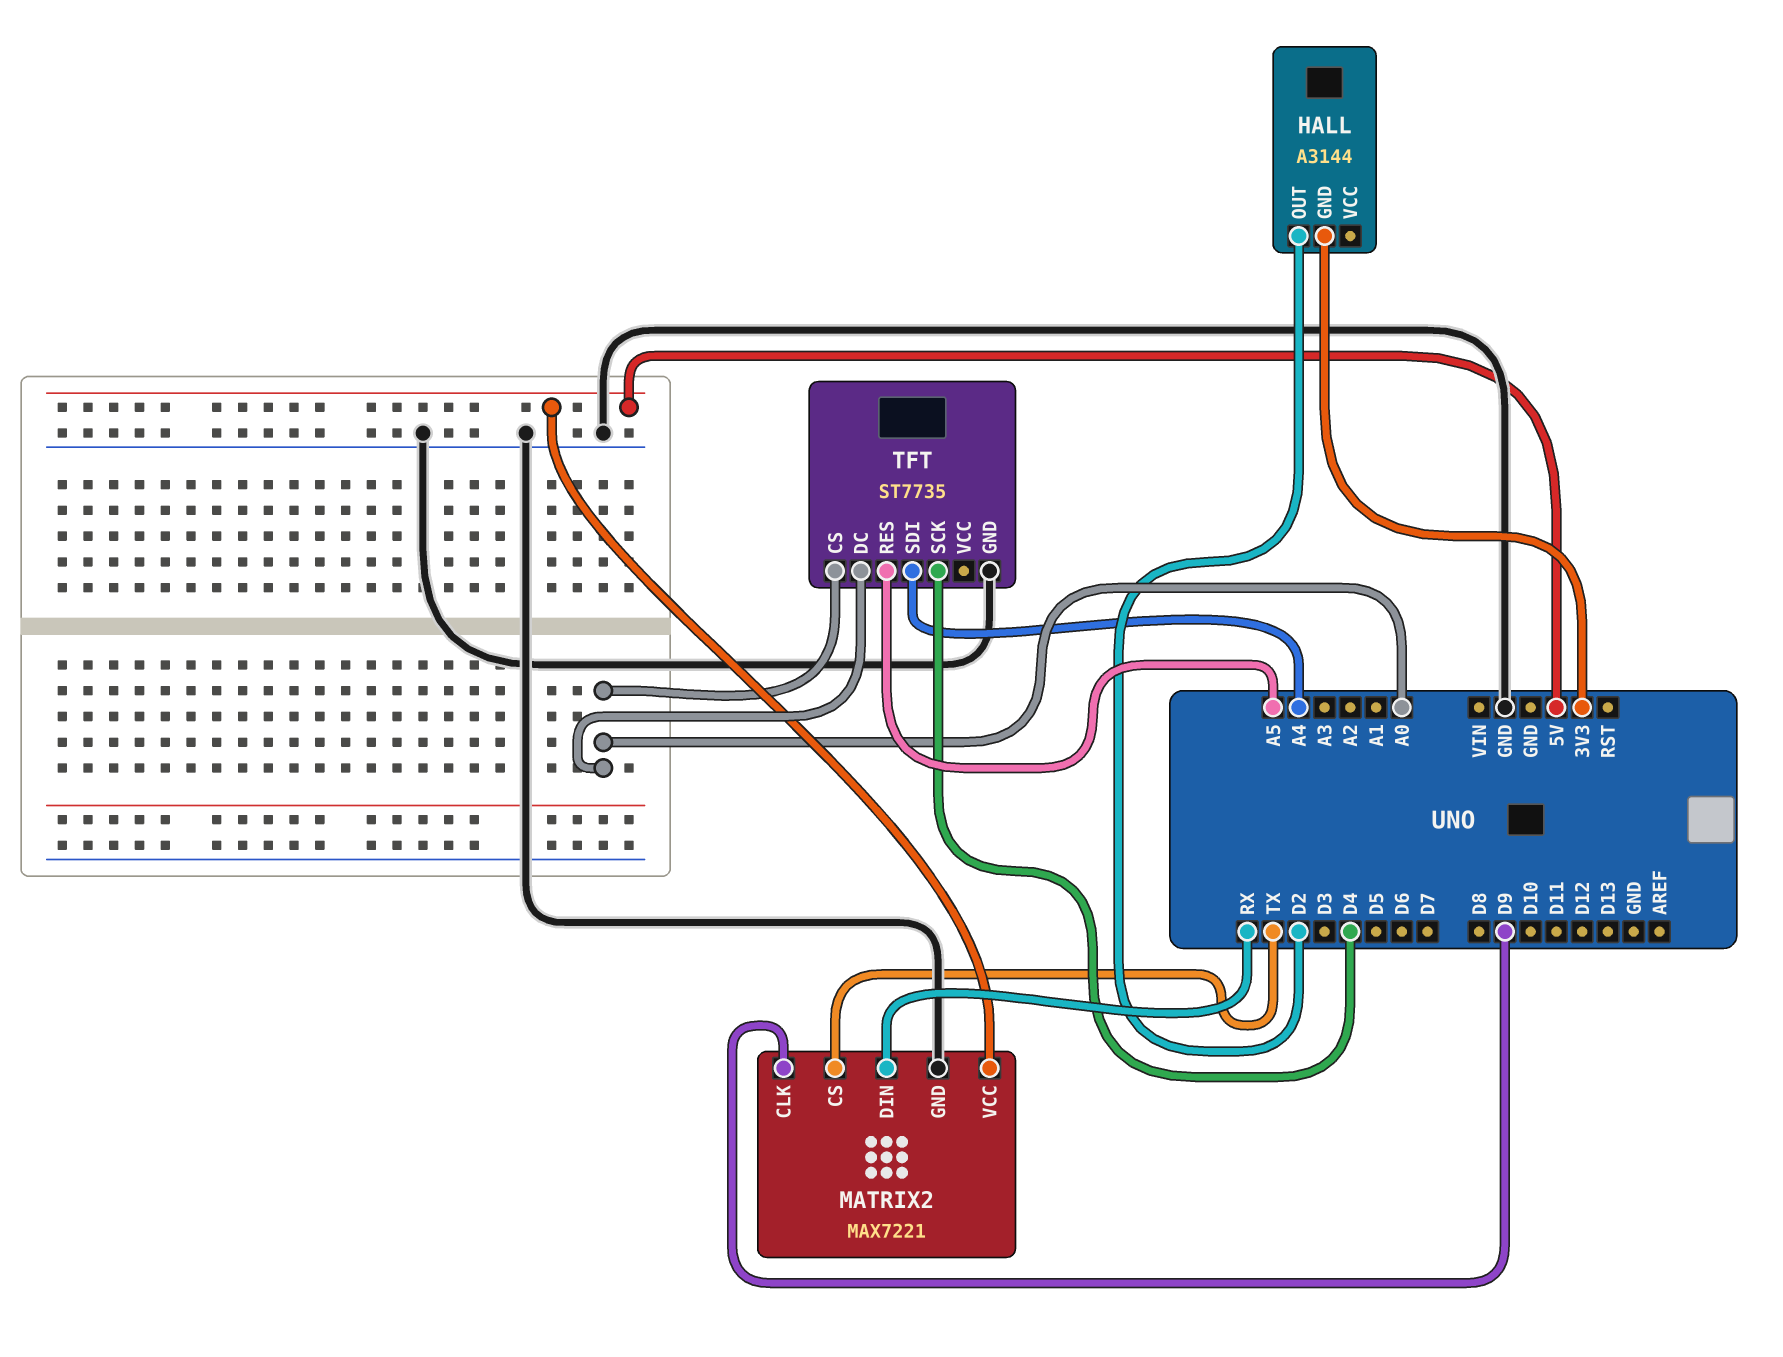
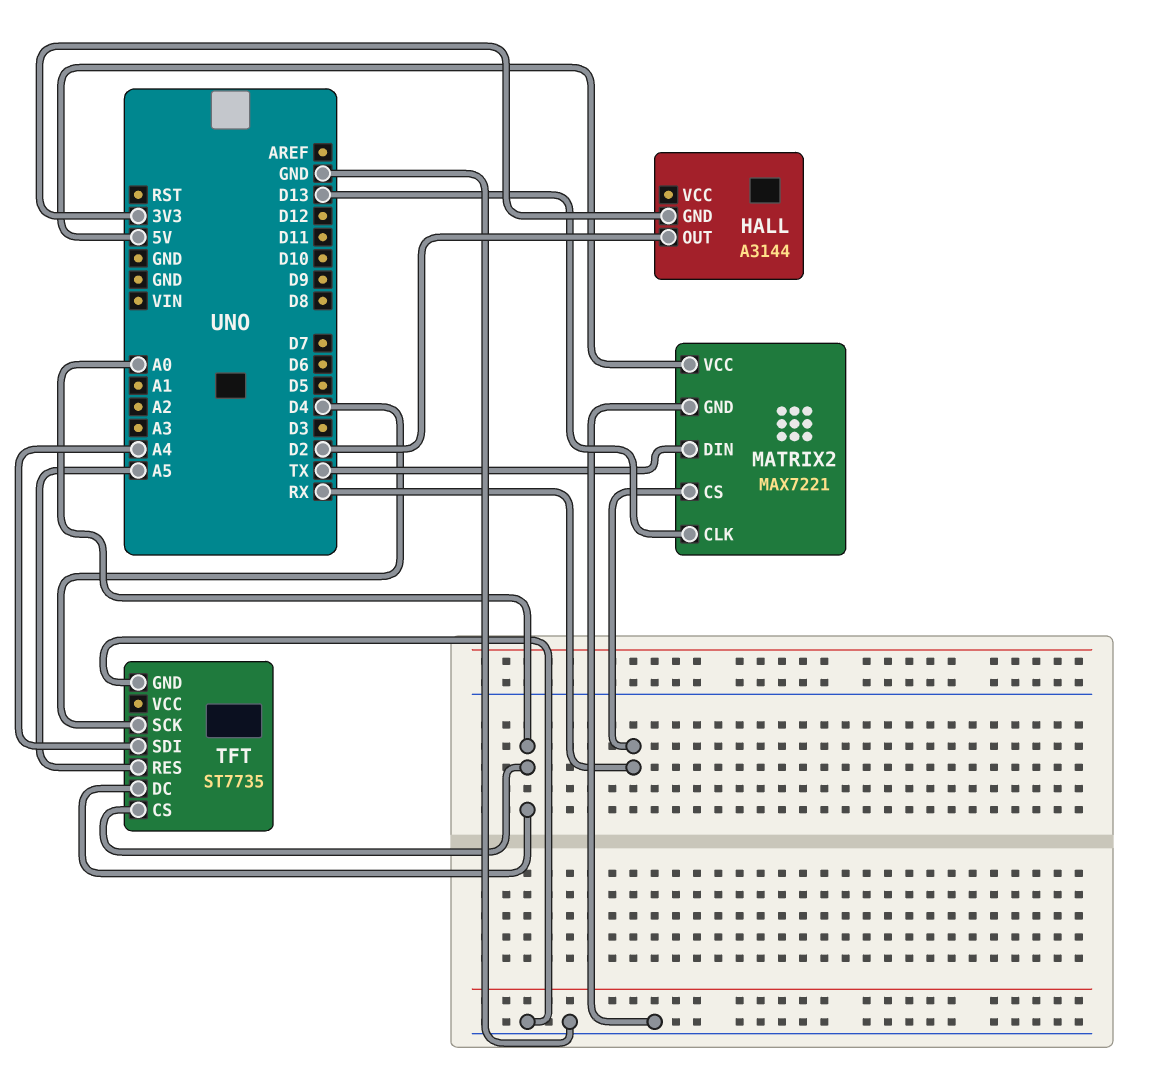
MATRIX2 pin CLK: D9 -> D13
MATRIX2 pin CS: TX -> RX
MATRIX2 pin DIN: RX -> TX

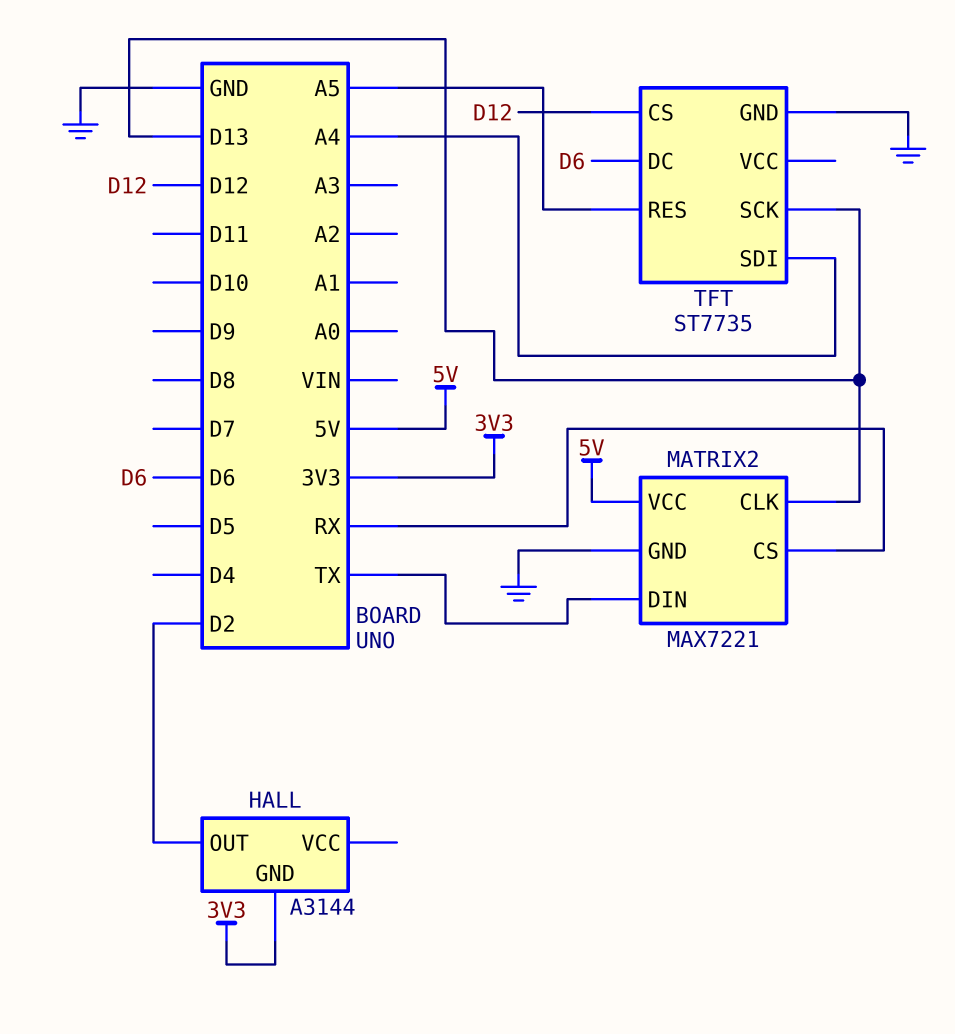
TFT pin CS: A0 -> D12
TFT pin DC: A0 -> D6
TFT pin SCK: D4 -> D13

